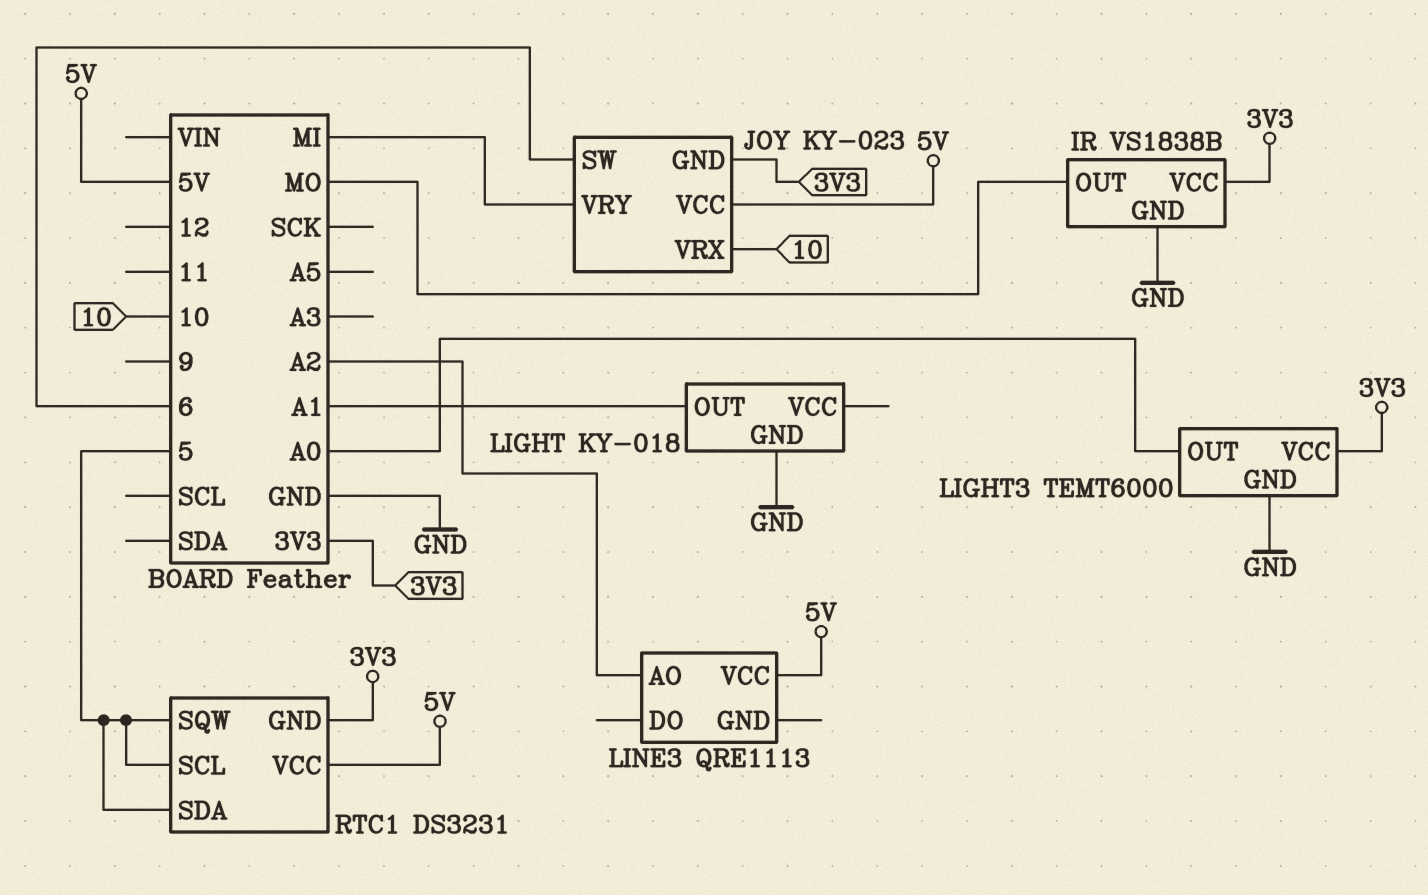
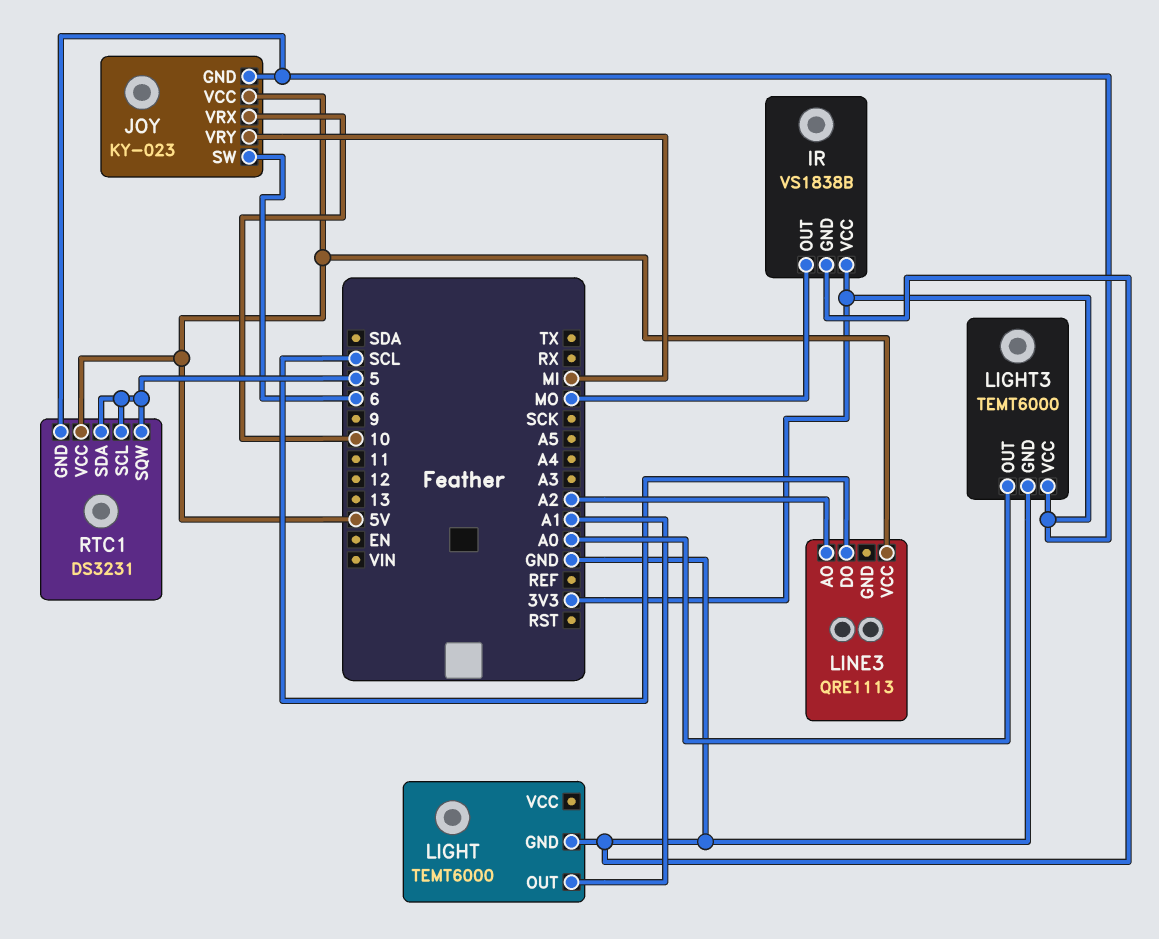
LIGHT: KY-018 -> TEMT6000
LINE3 pin DO: none -> SCL

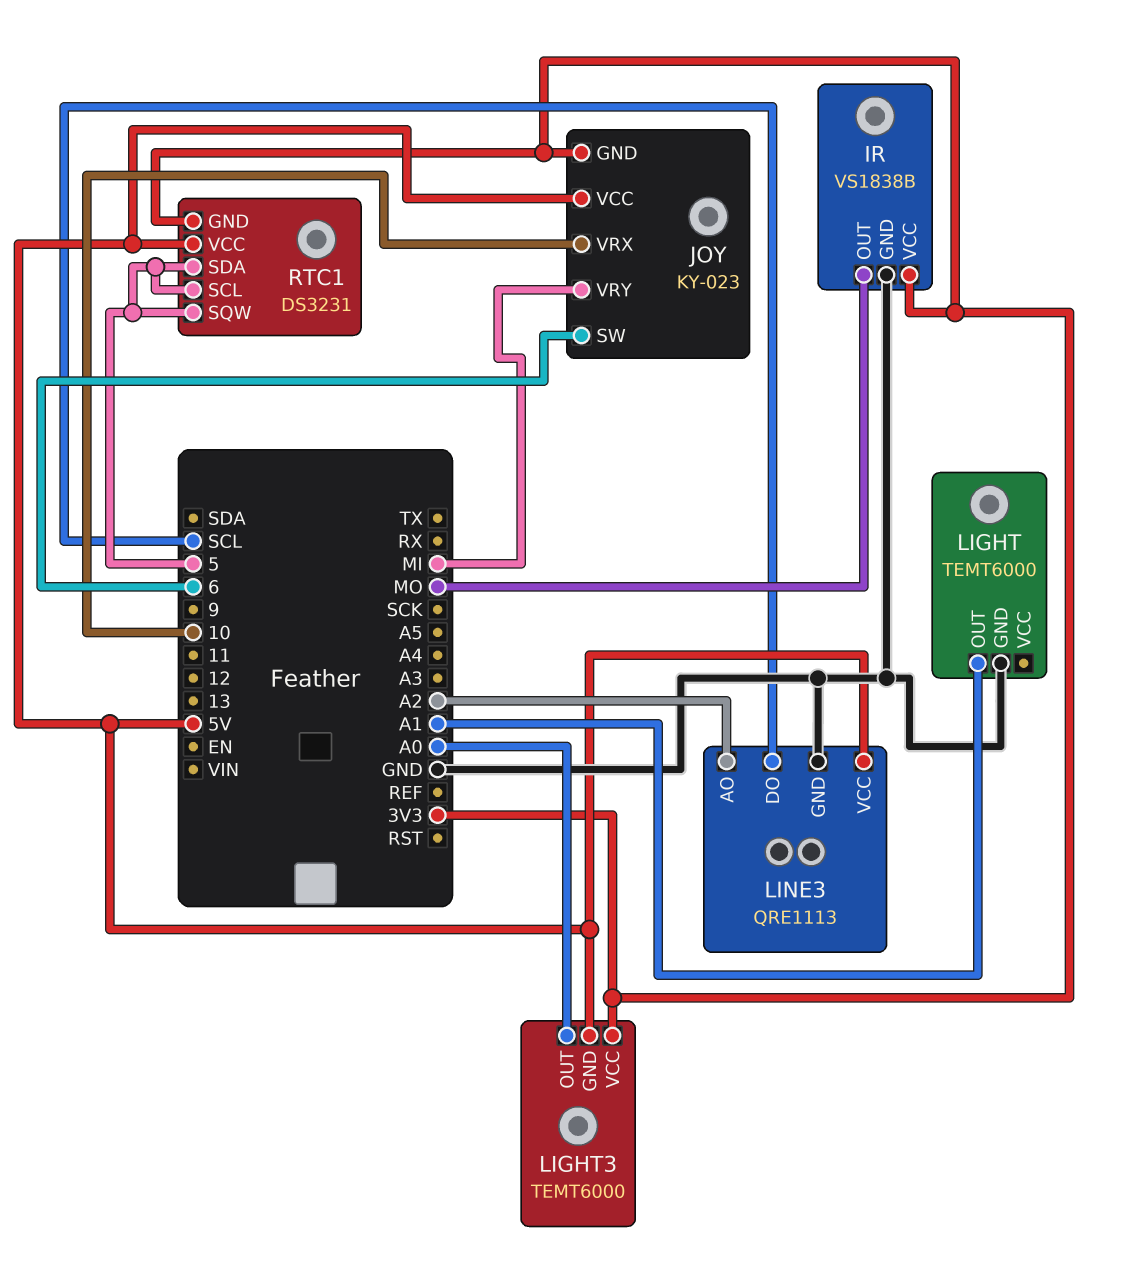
LIGHT3 pin GND: GND -> 5V
LINE3 pin GND: none -> GND

